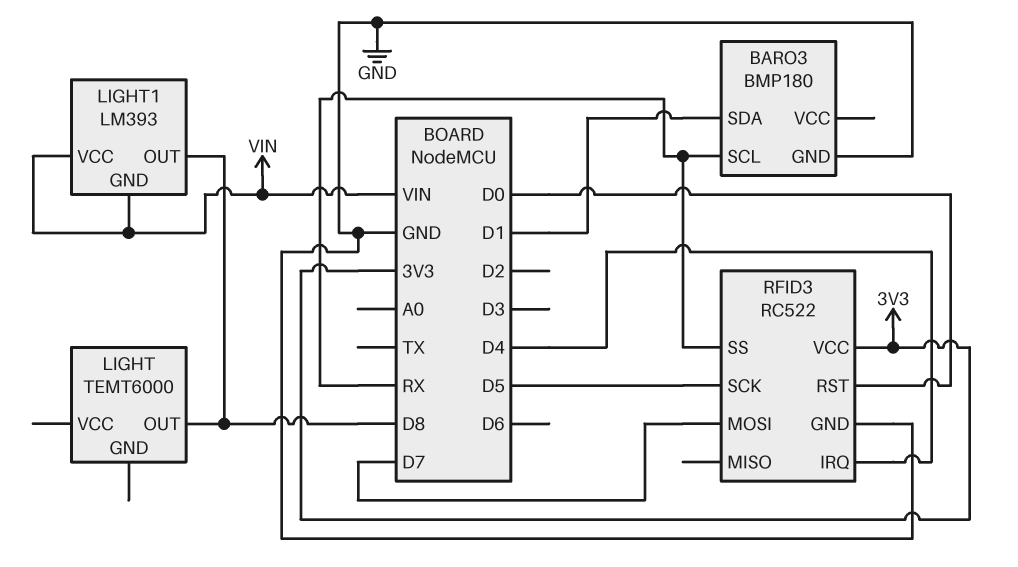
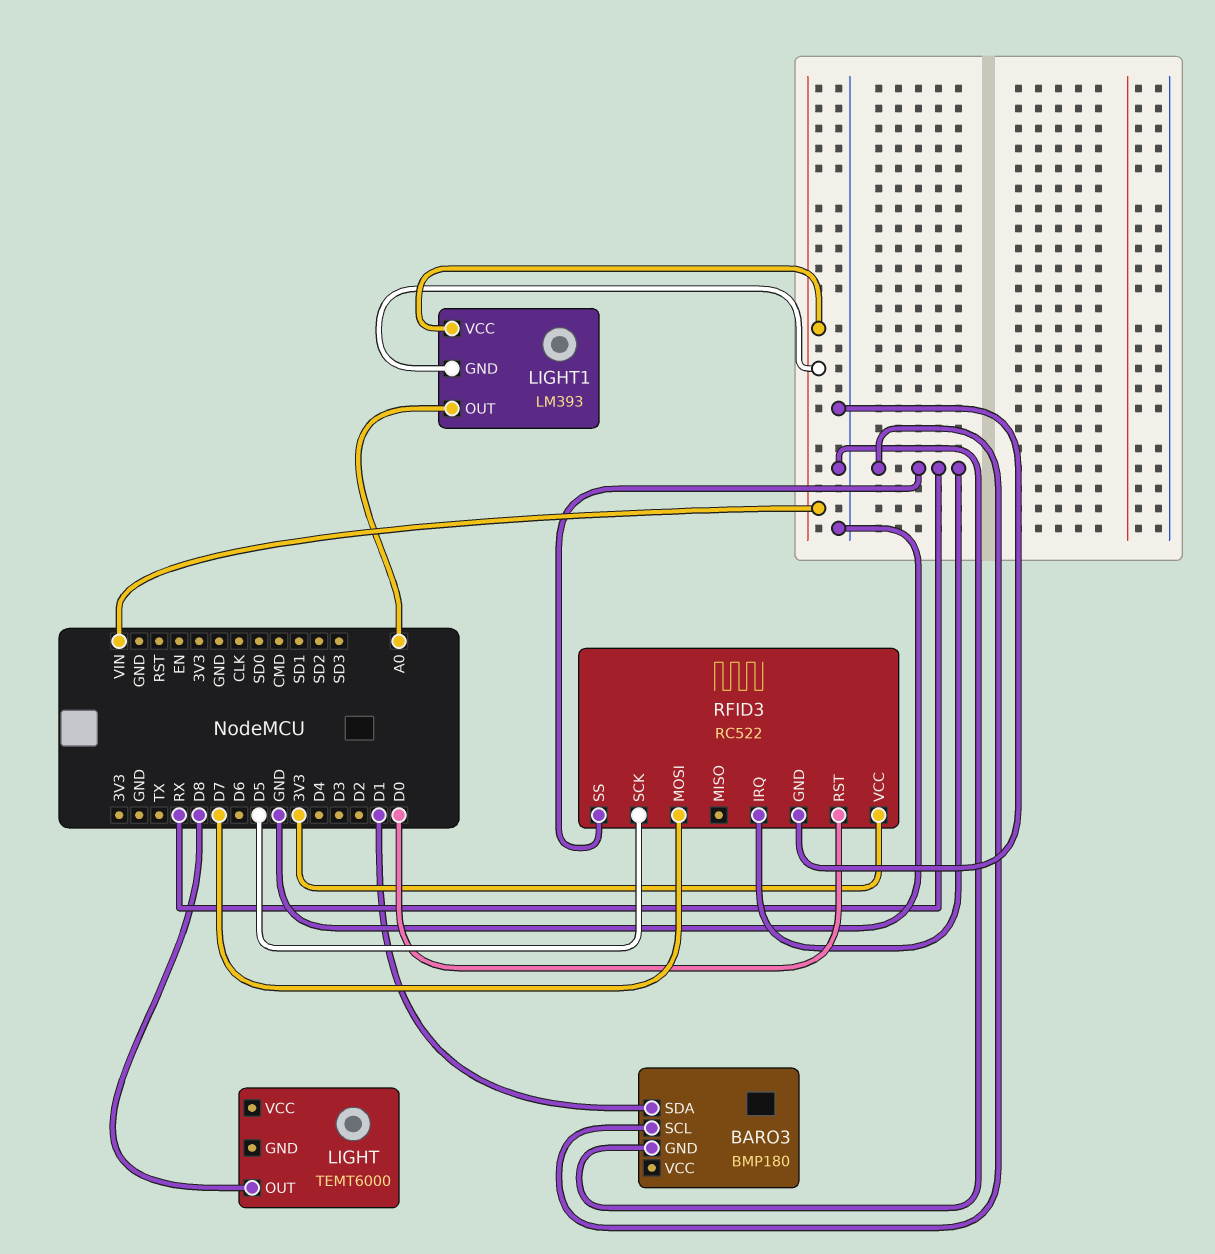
LIGHT1 pin OUT: D8 -> A0
RFID3 pin IRQ: D4 -> RX

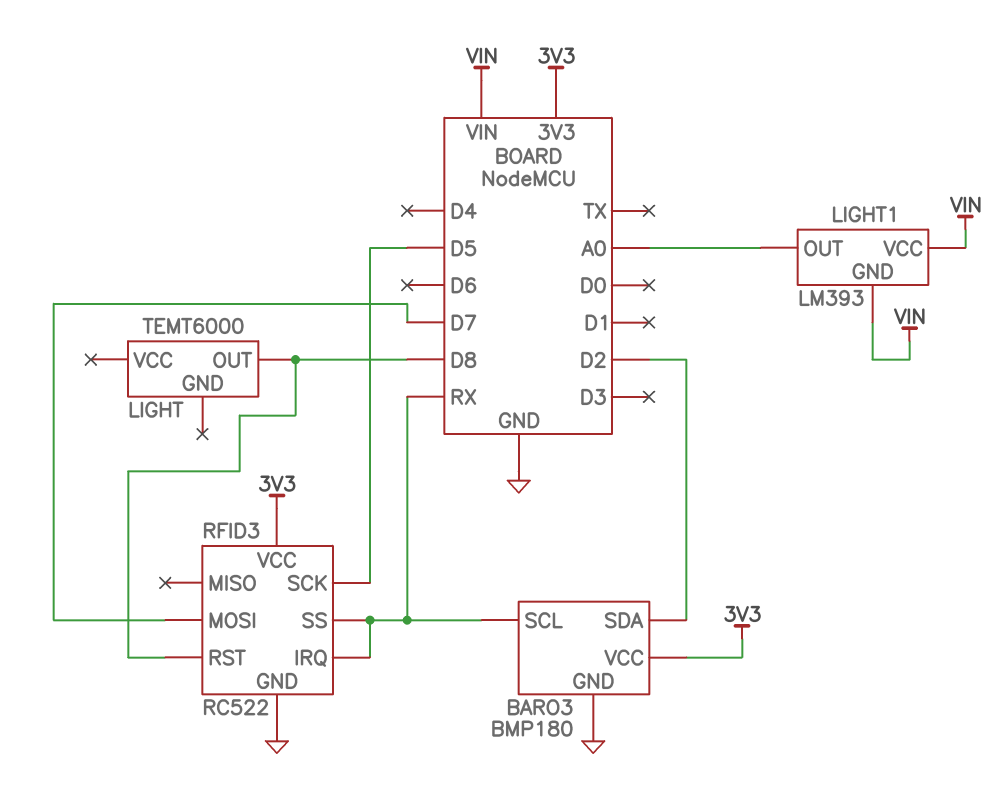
BARO3 pin SDA: D1 -> D2
BARO3 pin VCC: none -> 3V3
RFID3 pin RST: D0 -> D8

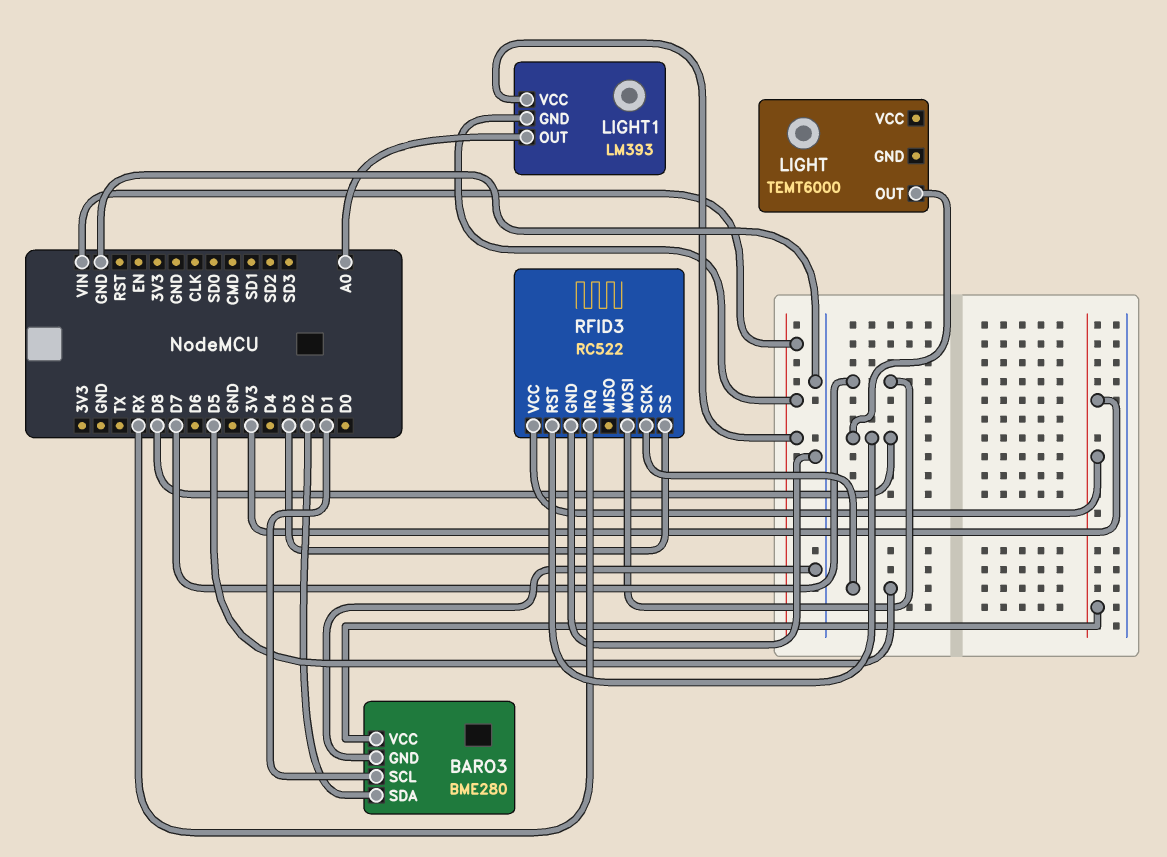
BARO3: BMP180 -> BME280
BARO3 pin SCL: RX -> D1
RFID3 pin SS: RX -> D3

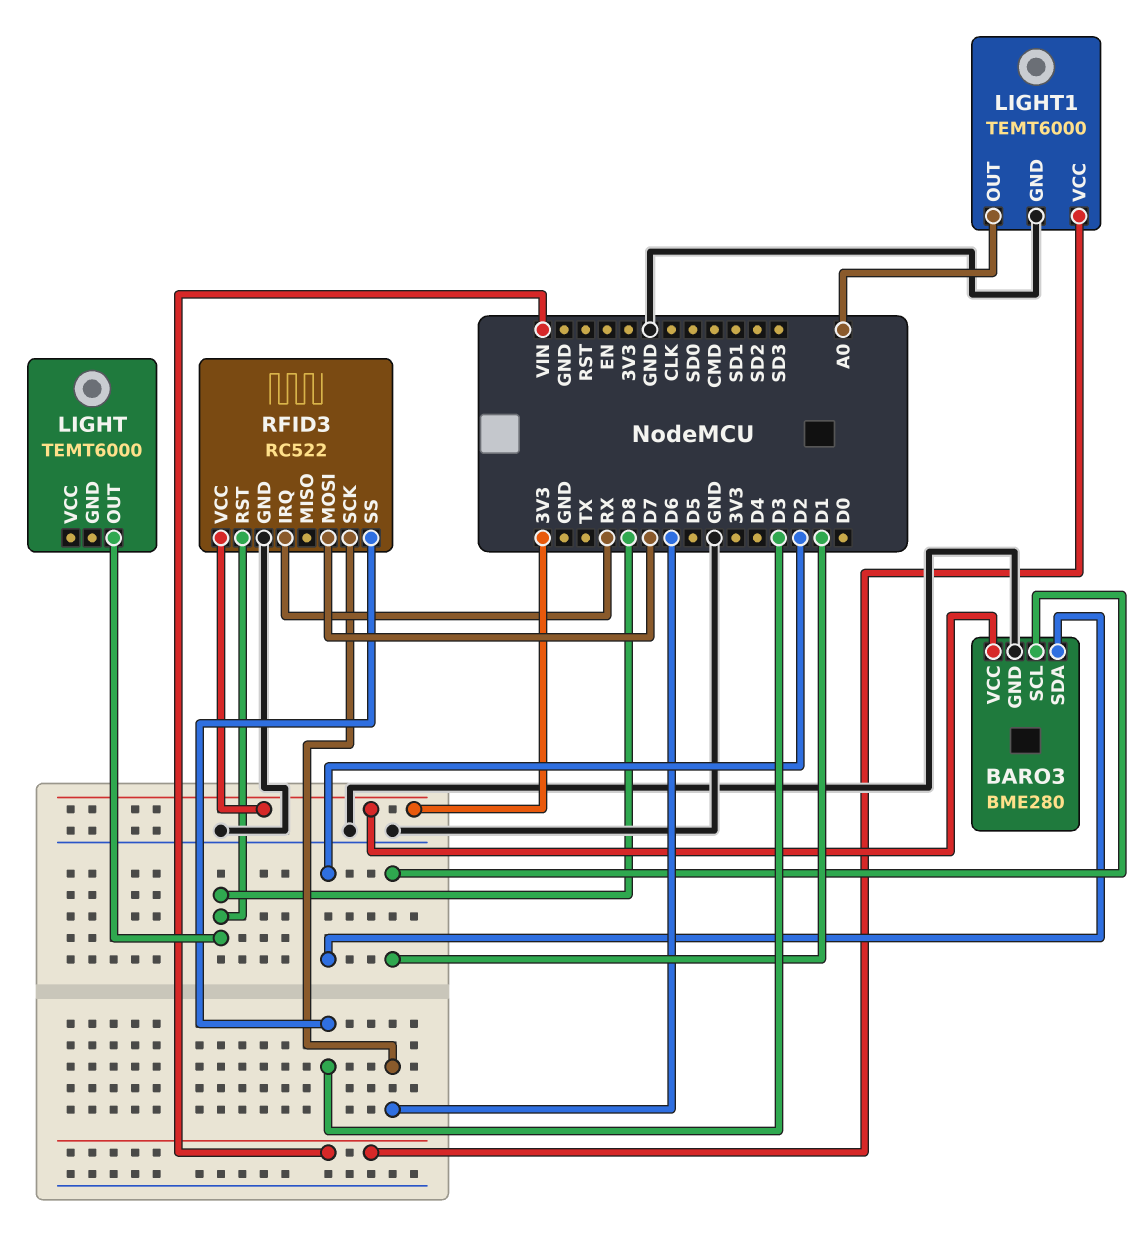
LIGHT1: LM393 -> TEMT6000
LIGHT1 pin GND: VIN -> GND
RFID3 pin SCK: D5 -> D6

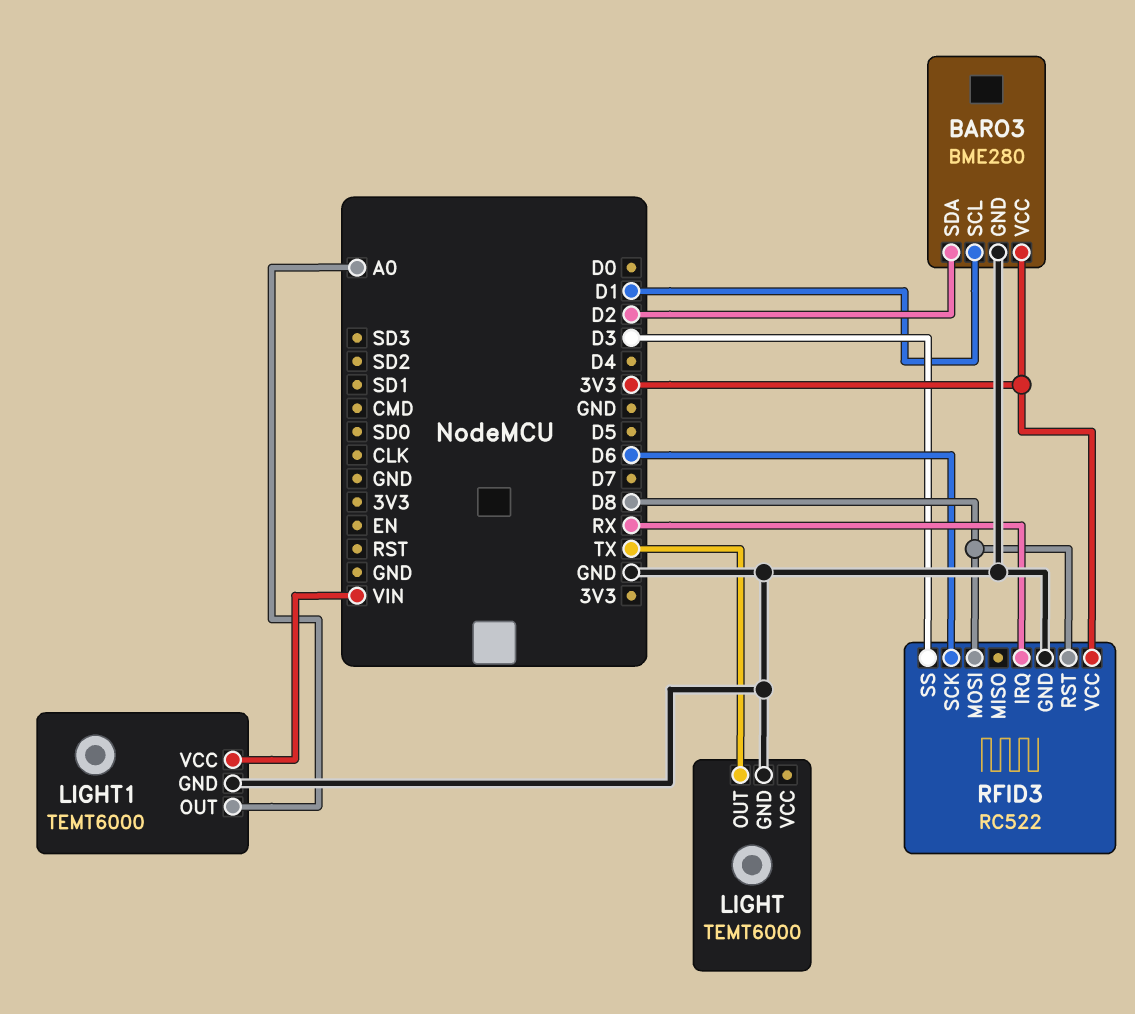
LIGHT pin GND: none -> GND
LIGHT pin OUT: D8 -> TX
RFID3 pin MOSI: D7 -> D8

